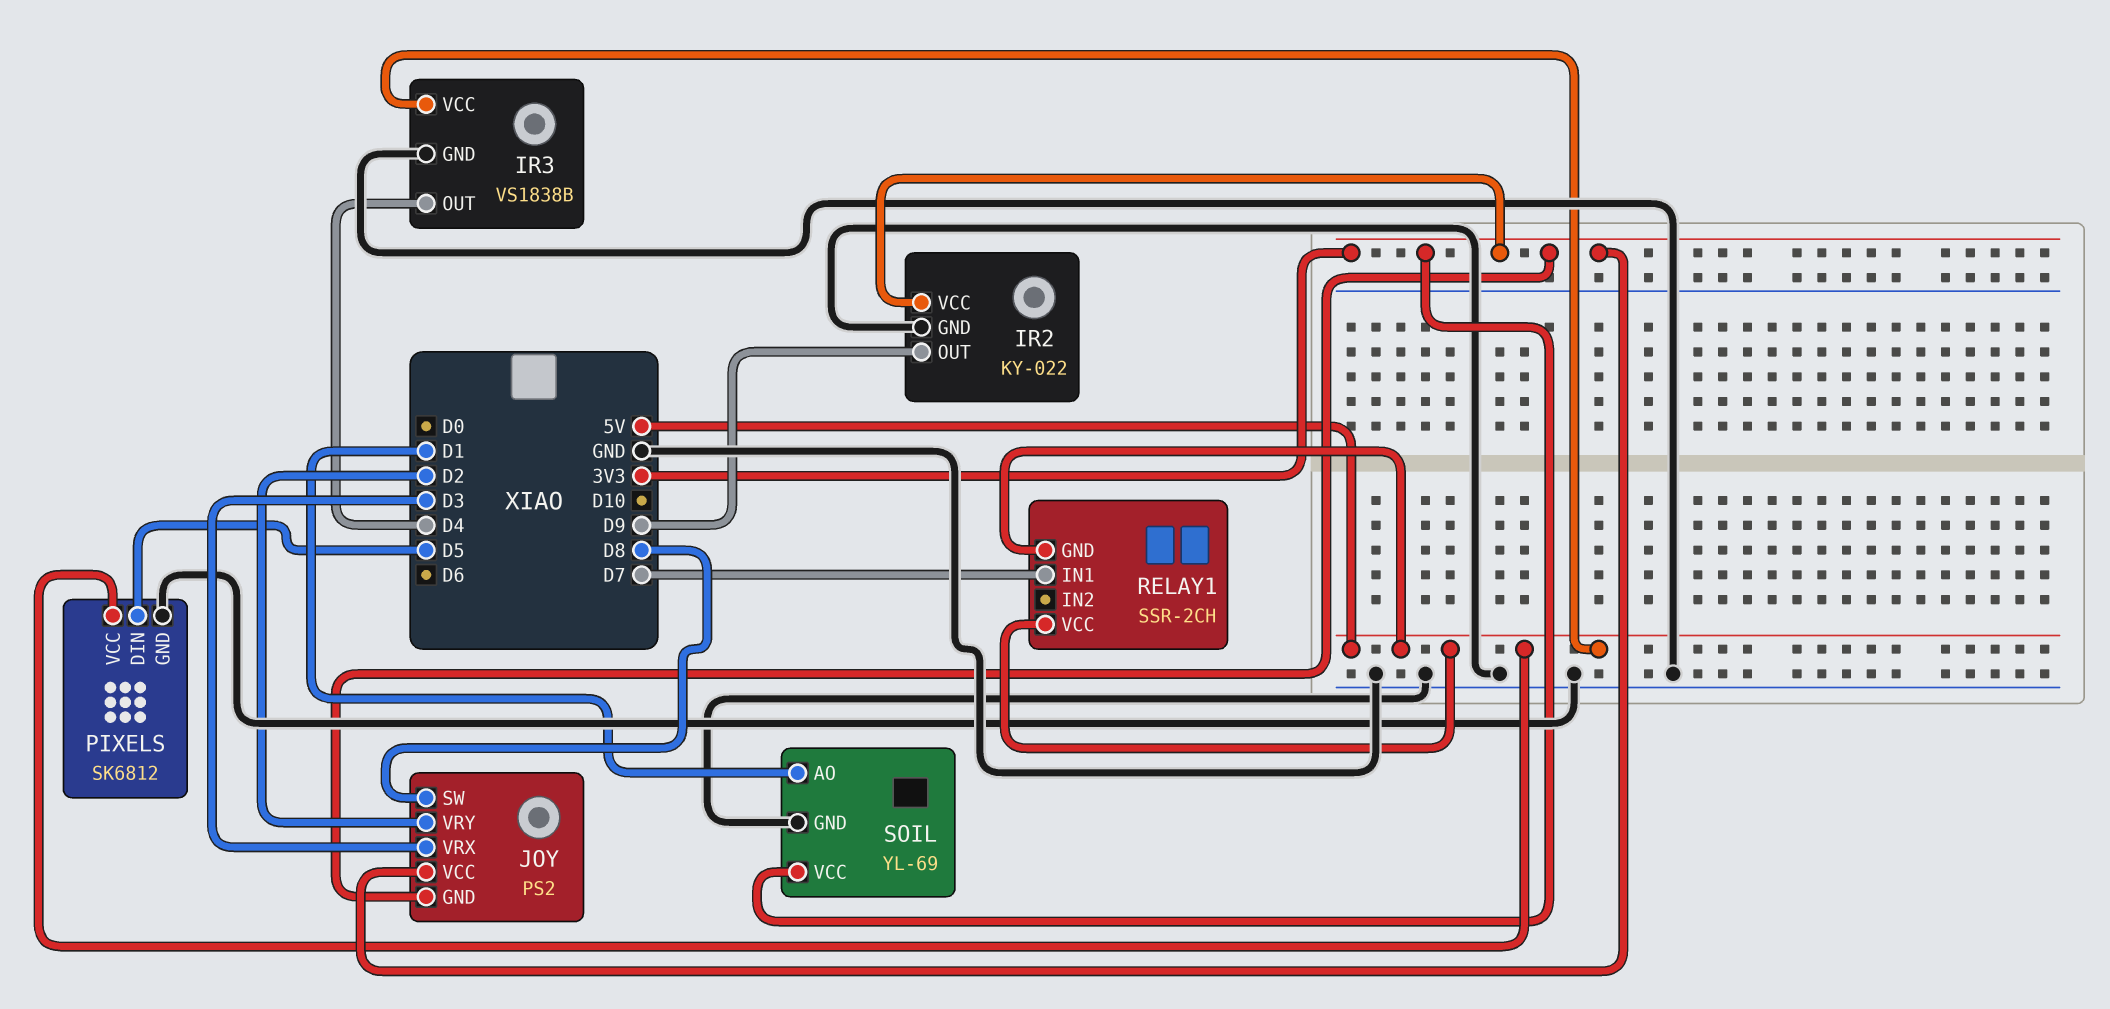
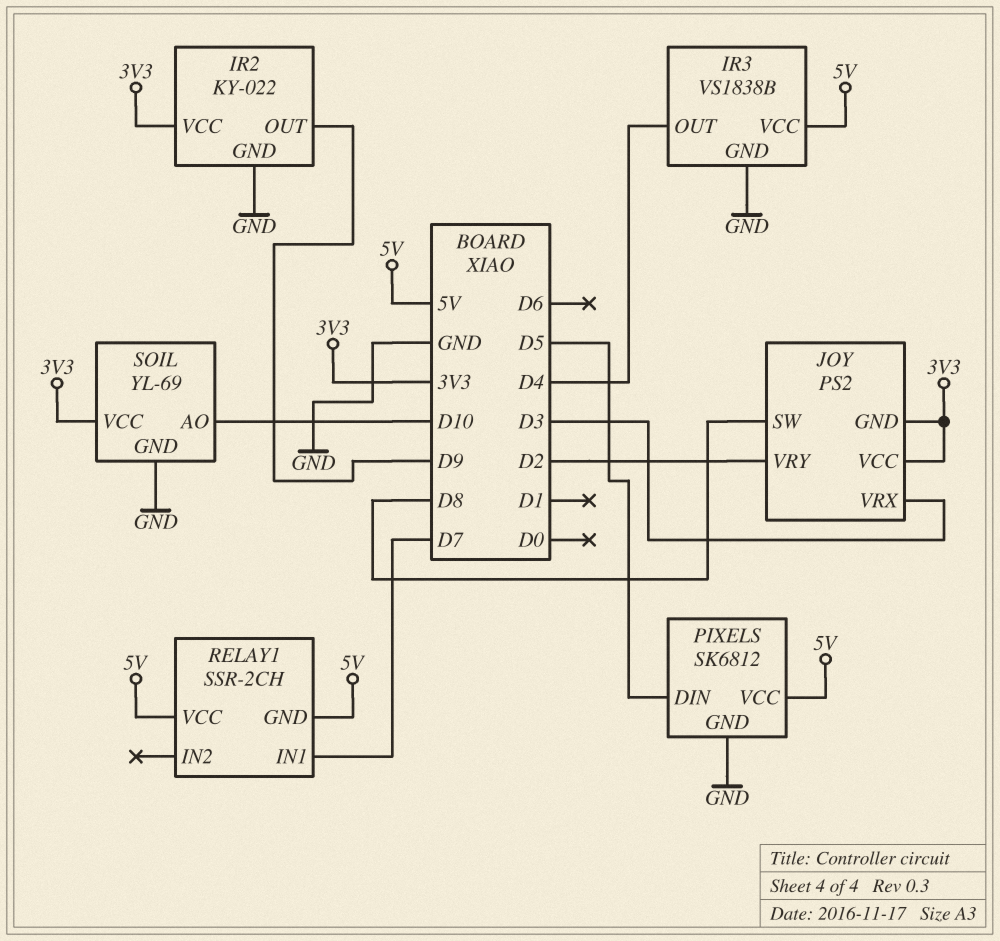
SOIL pin AO: D1 -> D10

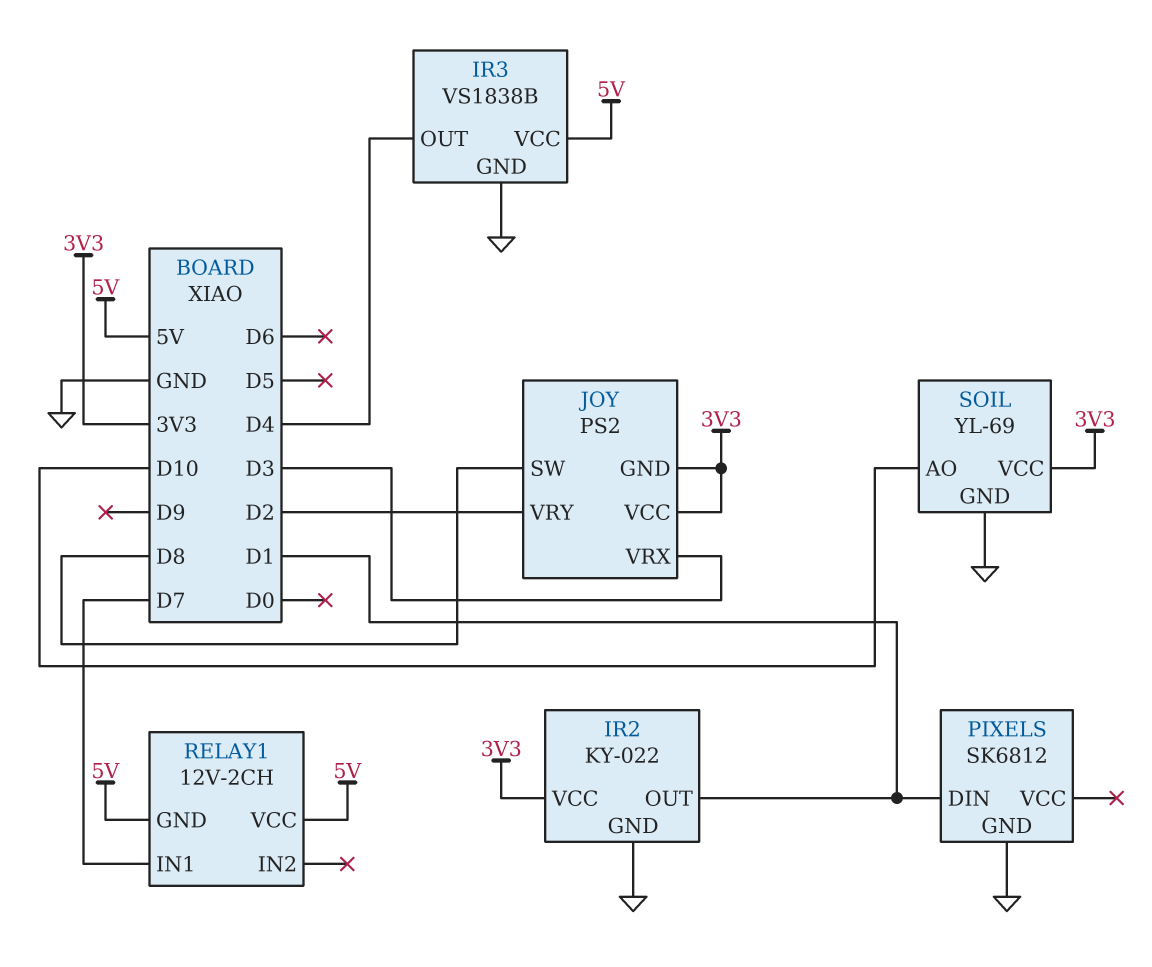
IR2 pin OUT: D9 -> D1
PIXELS pin DIN: D5 -> D1
PIXELS pin VCC: 5V -> none
RELAY1: SSR-2CH -> 12V-2CH

